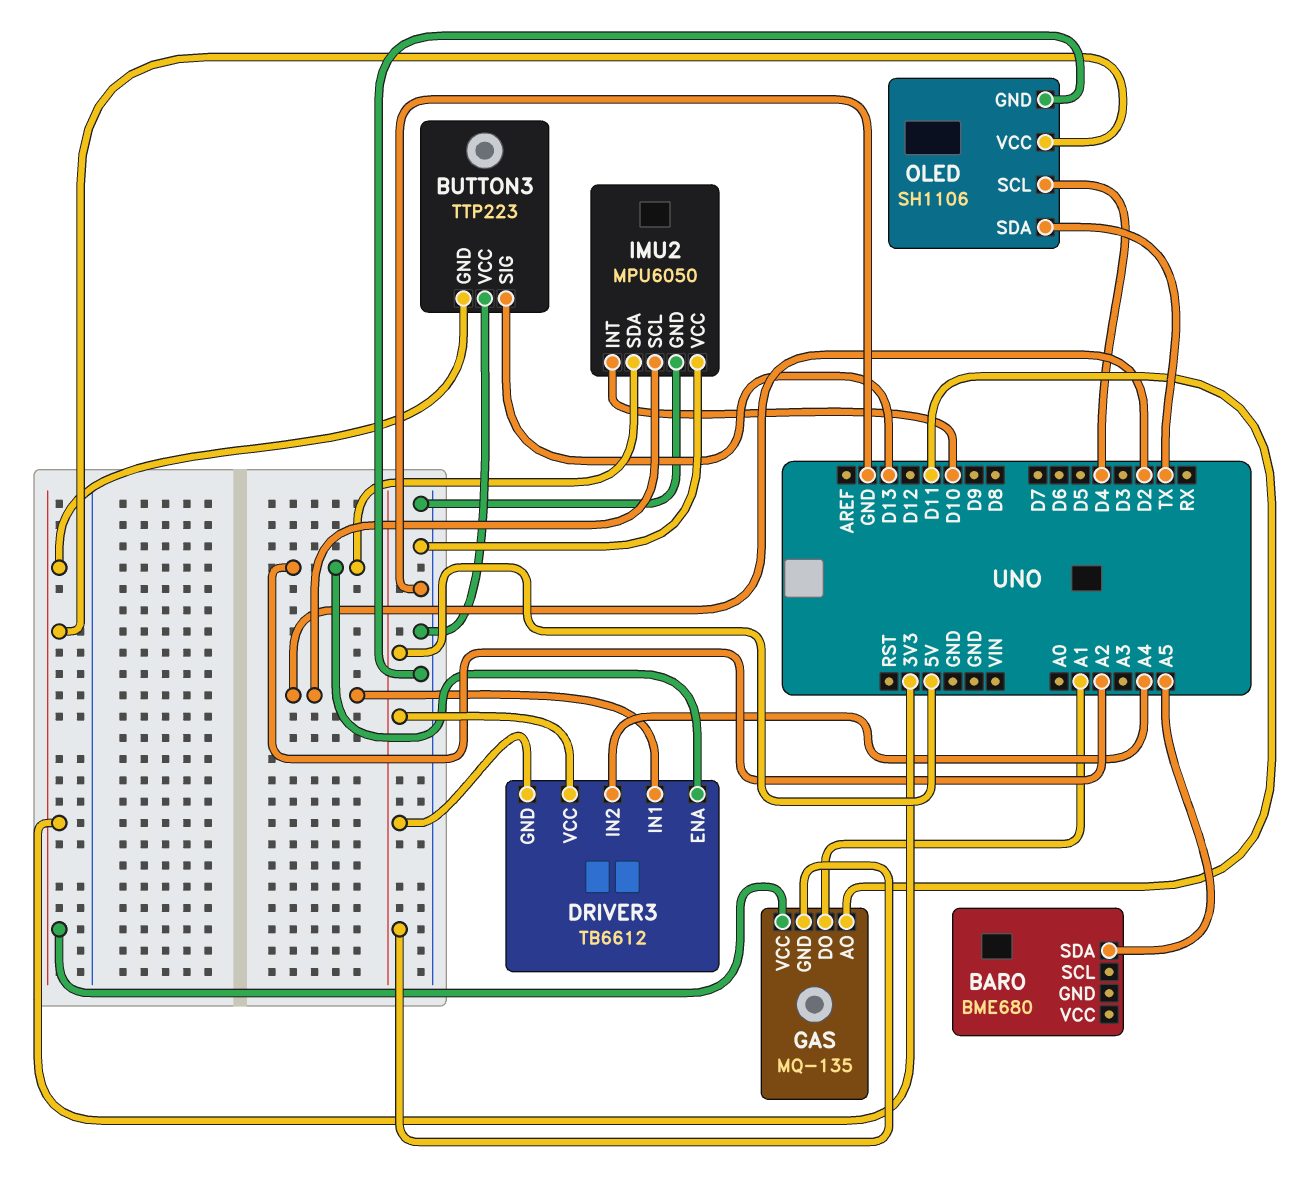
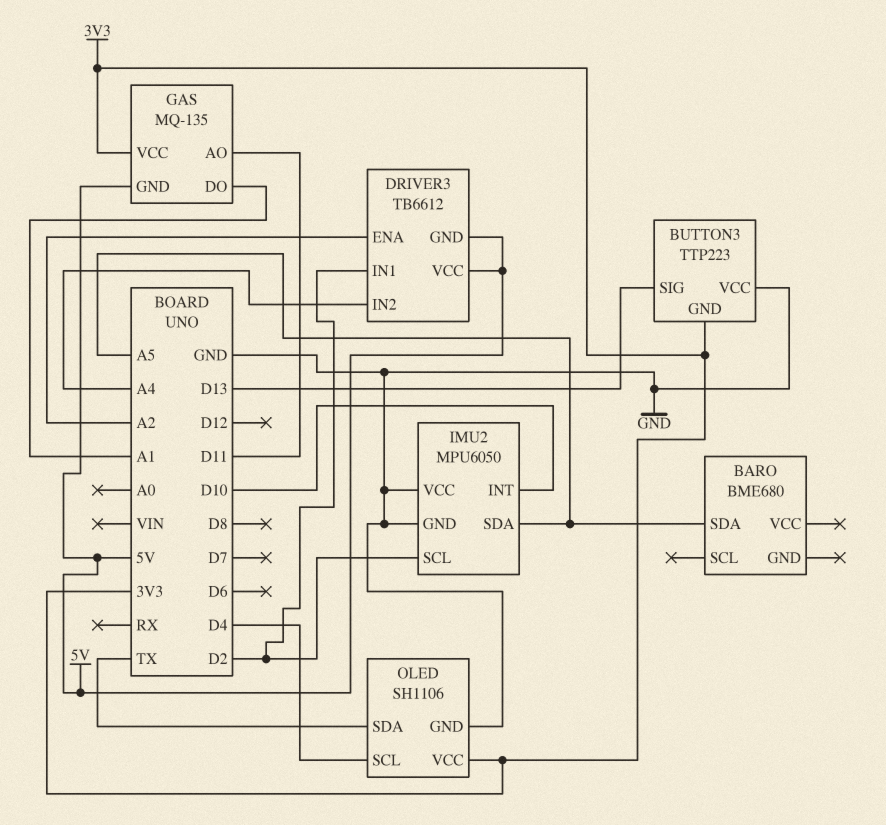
IMU2 pin SDA: A2 -> A5

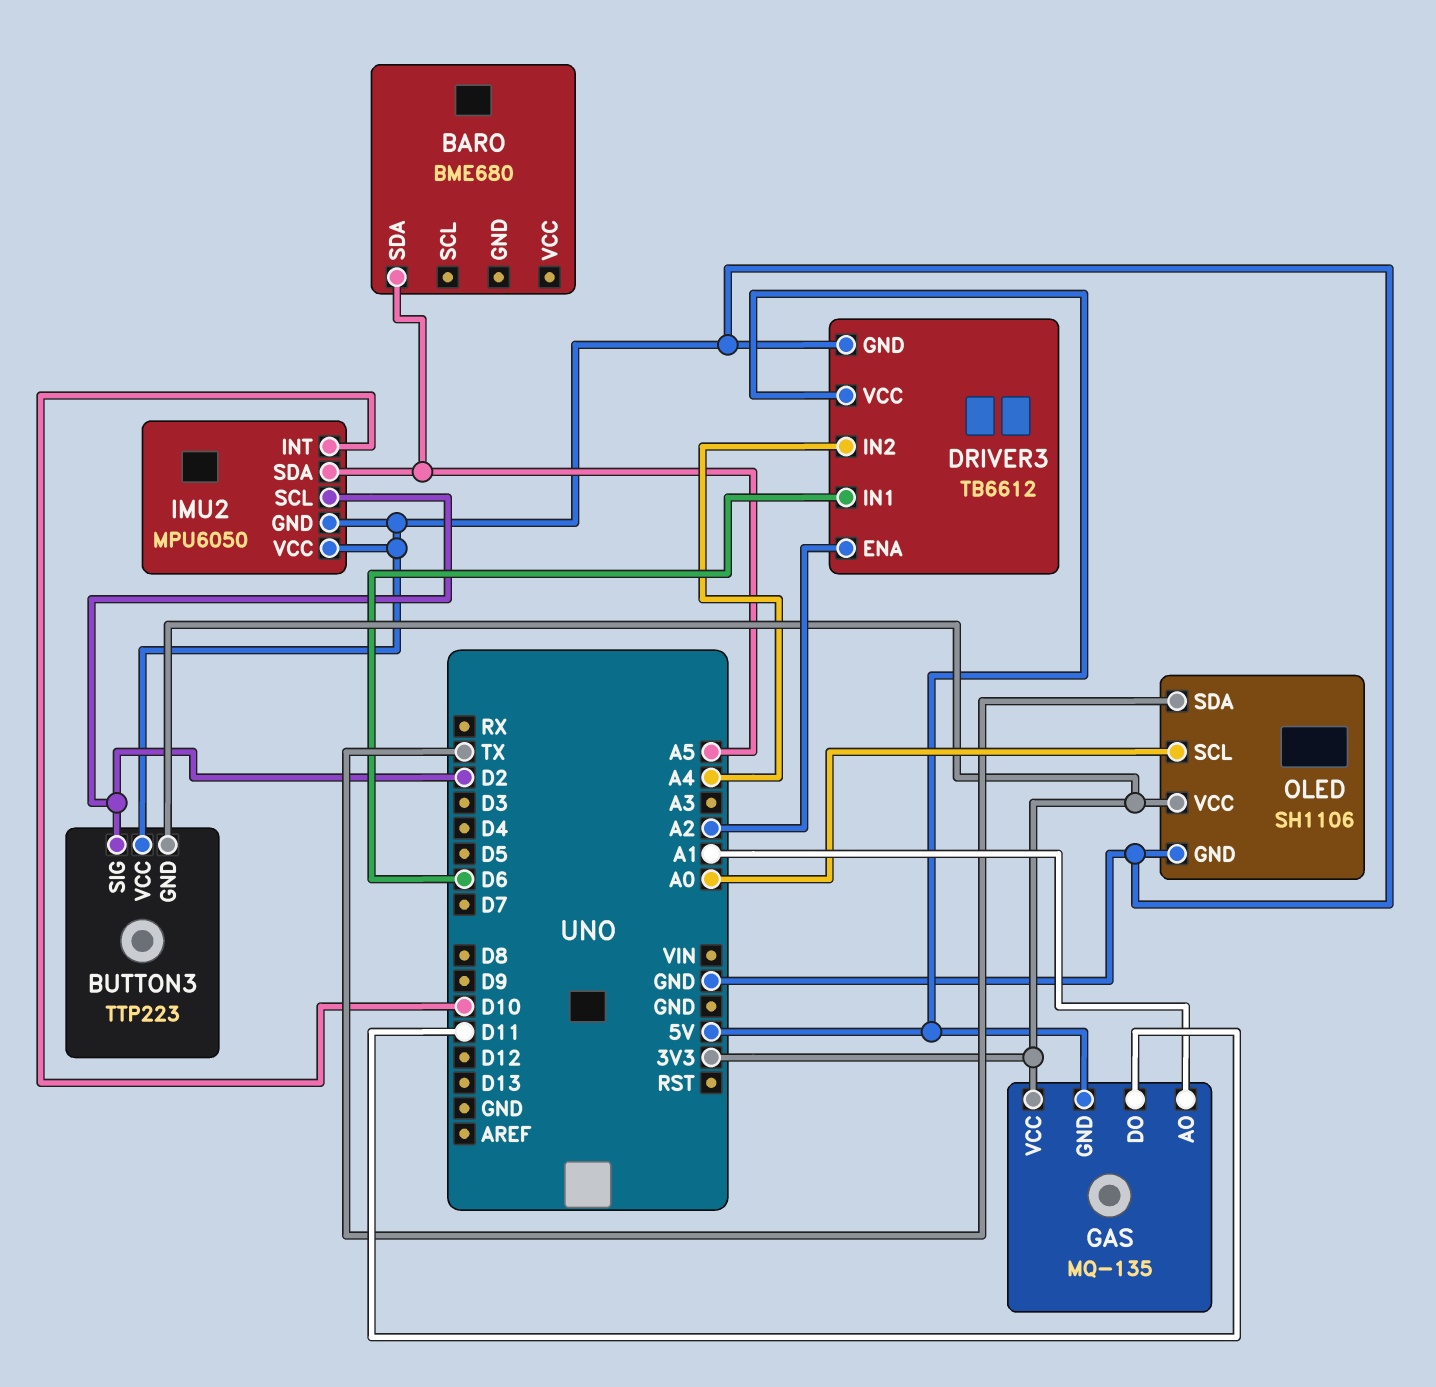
BUTTON3 pin SIG: D13 -> D2
DRIVER3 pin GND: 5V -> GND
DRIVER3 pin IN1: D2 -> D6
GAS pin AO: D11 -> A1
GAS pin DO: A1 -> D11
OLED pin SCL: D4 -> A0

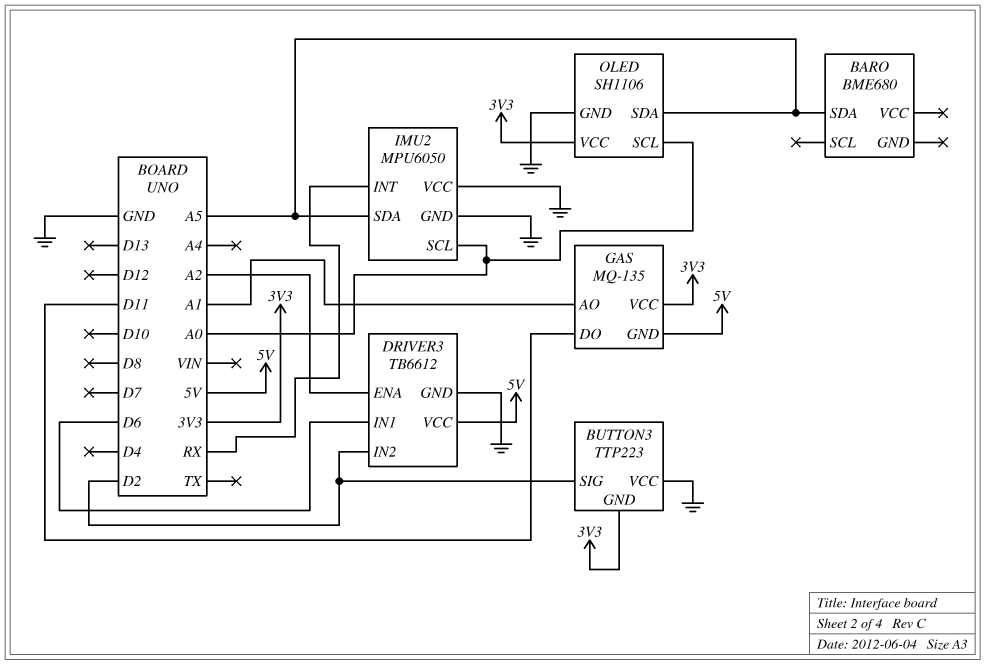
DRIVER3 pin IN2: A4 -> D2
IMU2 pin INT: D10 -> RX
IMU2 pin SCL: D2 -> A0
OLED pin SDA: TX -> A5

